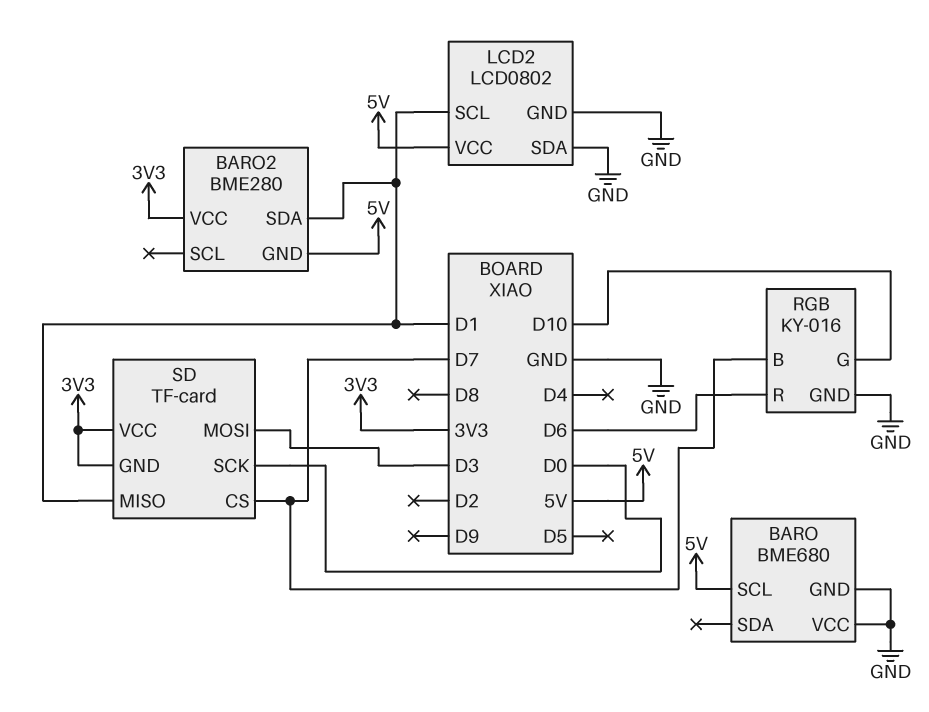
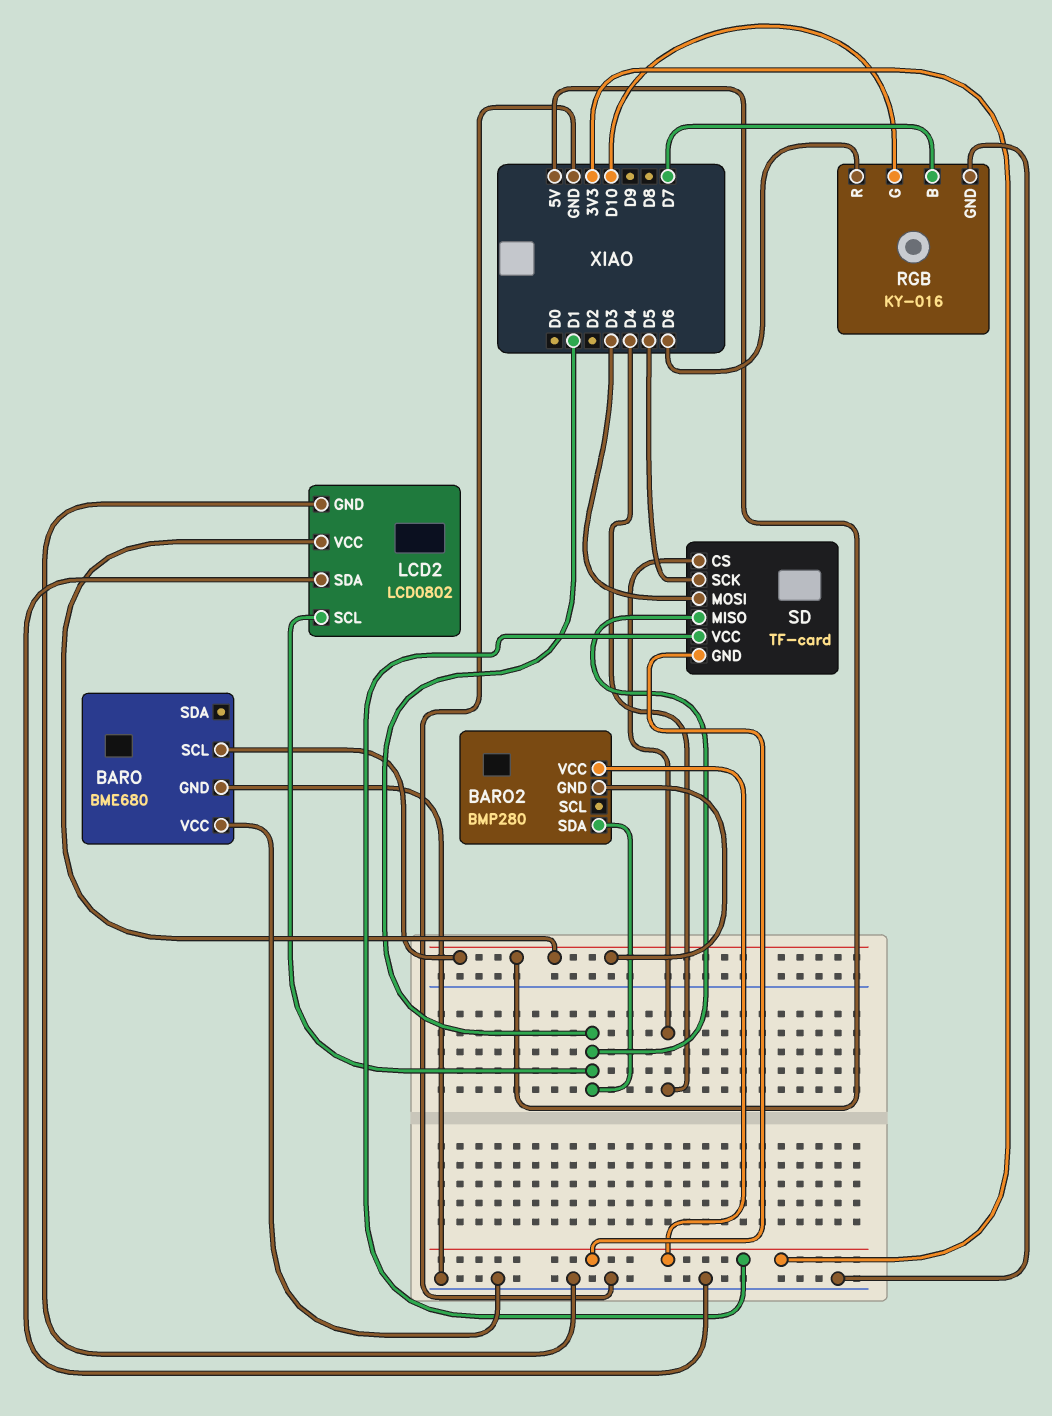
BARO2: BME280 -> BMP280
SD pin CS: D7 -> D4
SD pin SCK: D0 -> D5

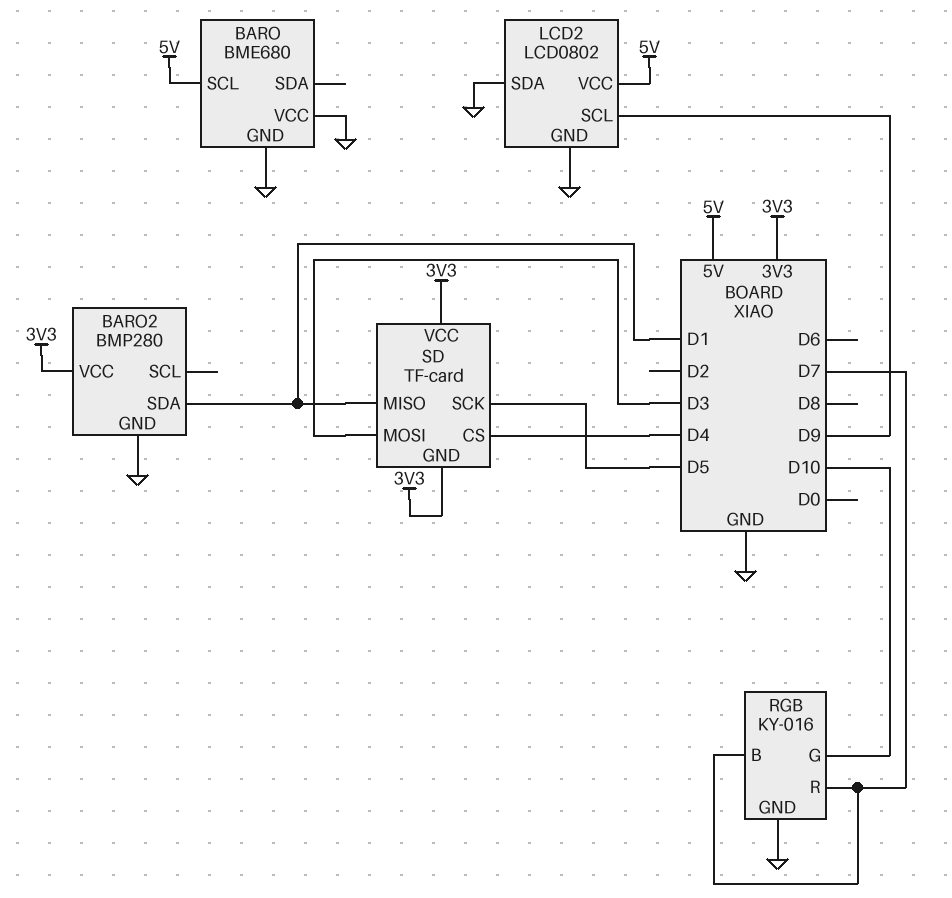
BARO2 pin GND: 5V -> GND
LCD2 pin SCL: D1 -> D9
RGB pin R: D6 -> D7

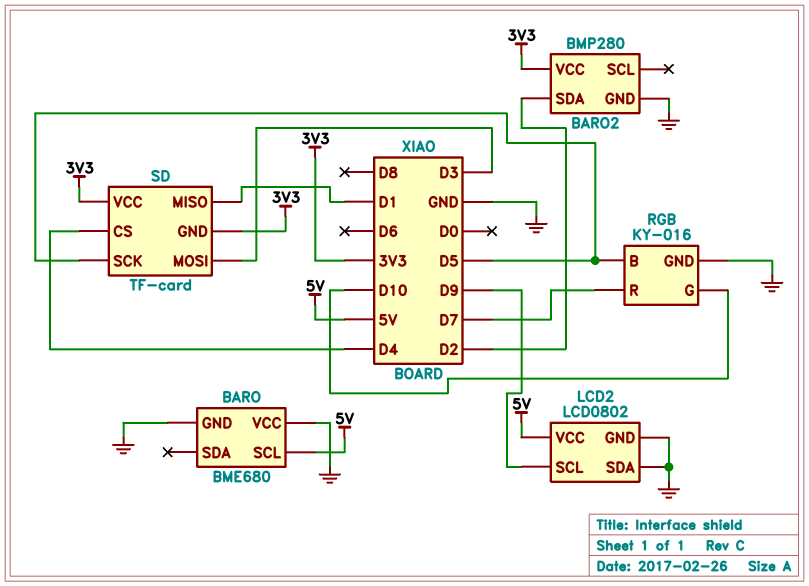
BARO2 pin SDA: D1 -> D2
RGB pin B: D7 -> D5

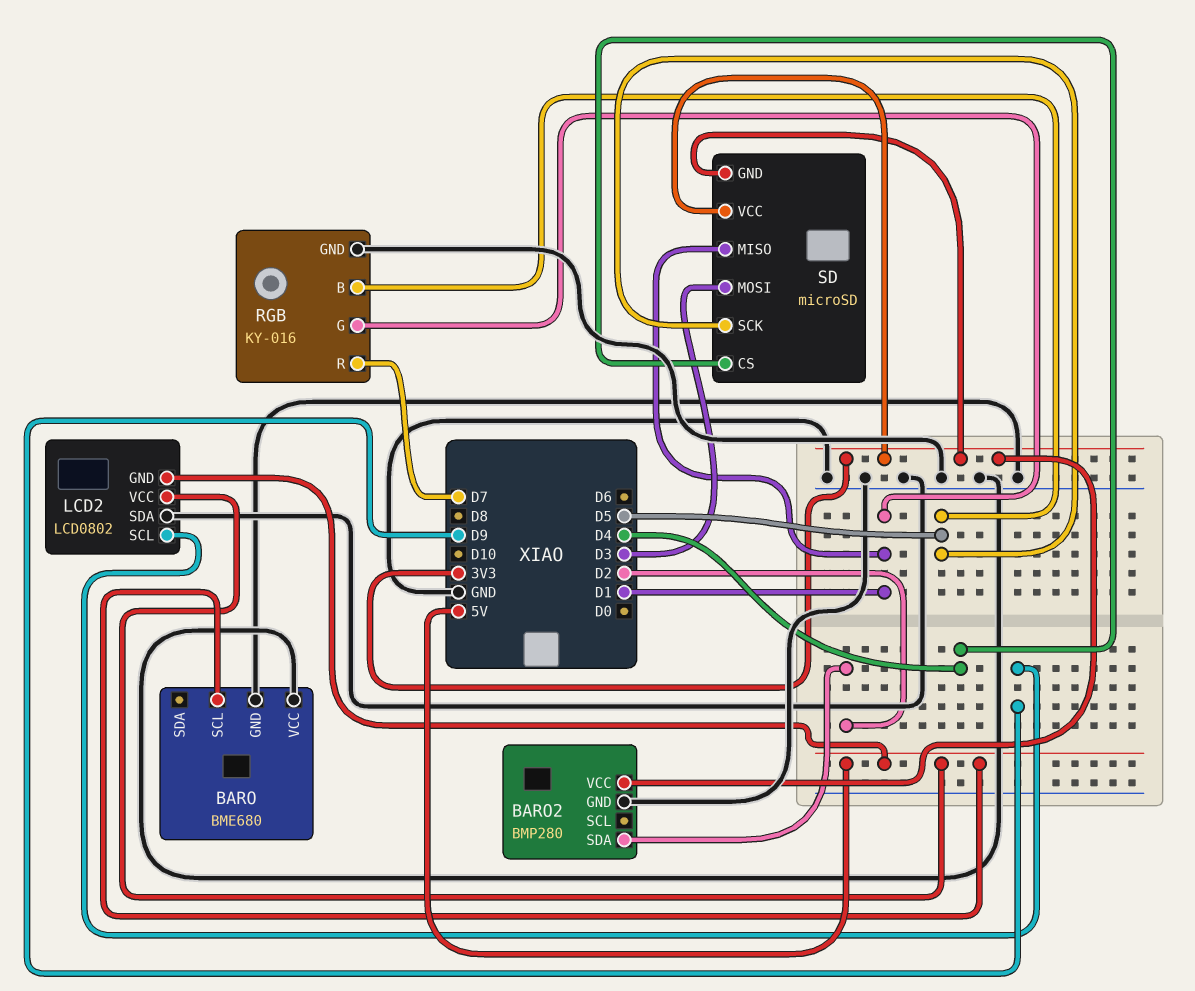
LCD2 pin GND: GND -> 5V
RGB pin G: D10 -> D1
SD: TF-card -> microSD

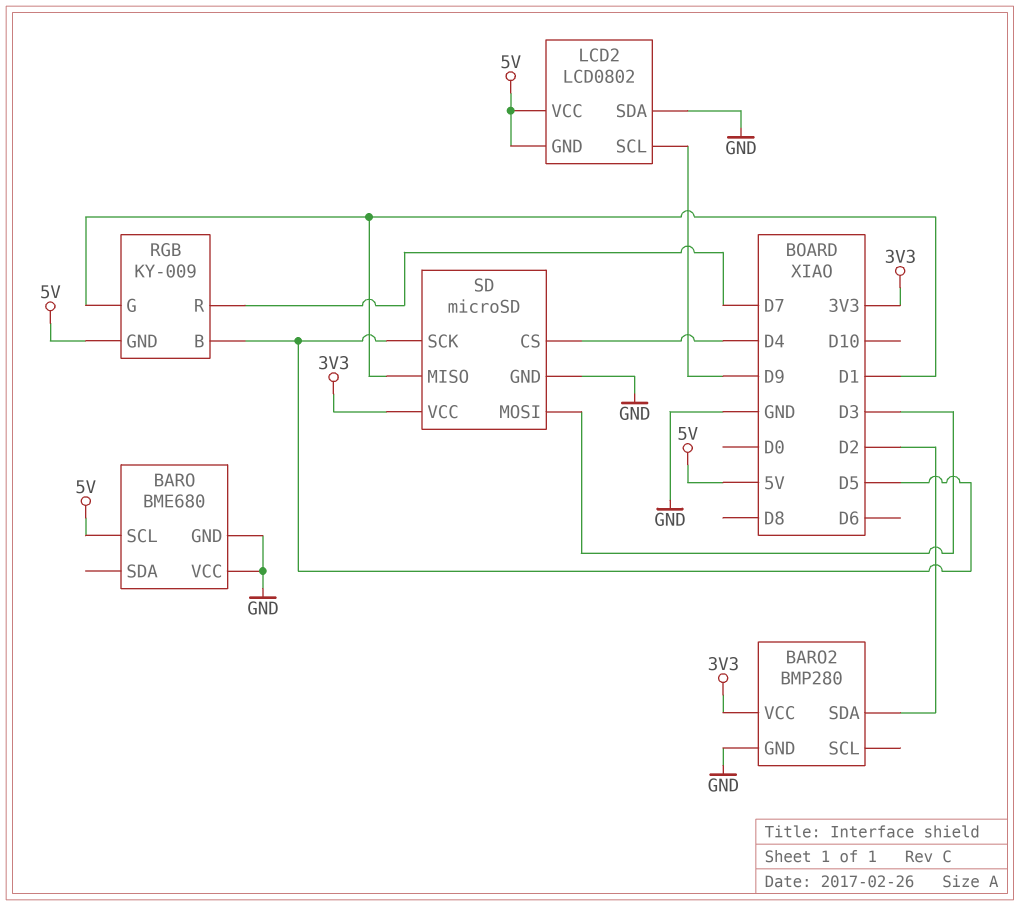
RGB: KY-016 -> KY-009
RGB pin GND: GND -> 5V
SD pin GND: 3V3 -> GND

